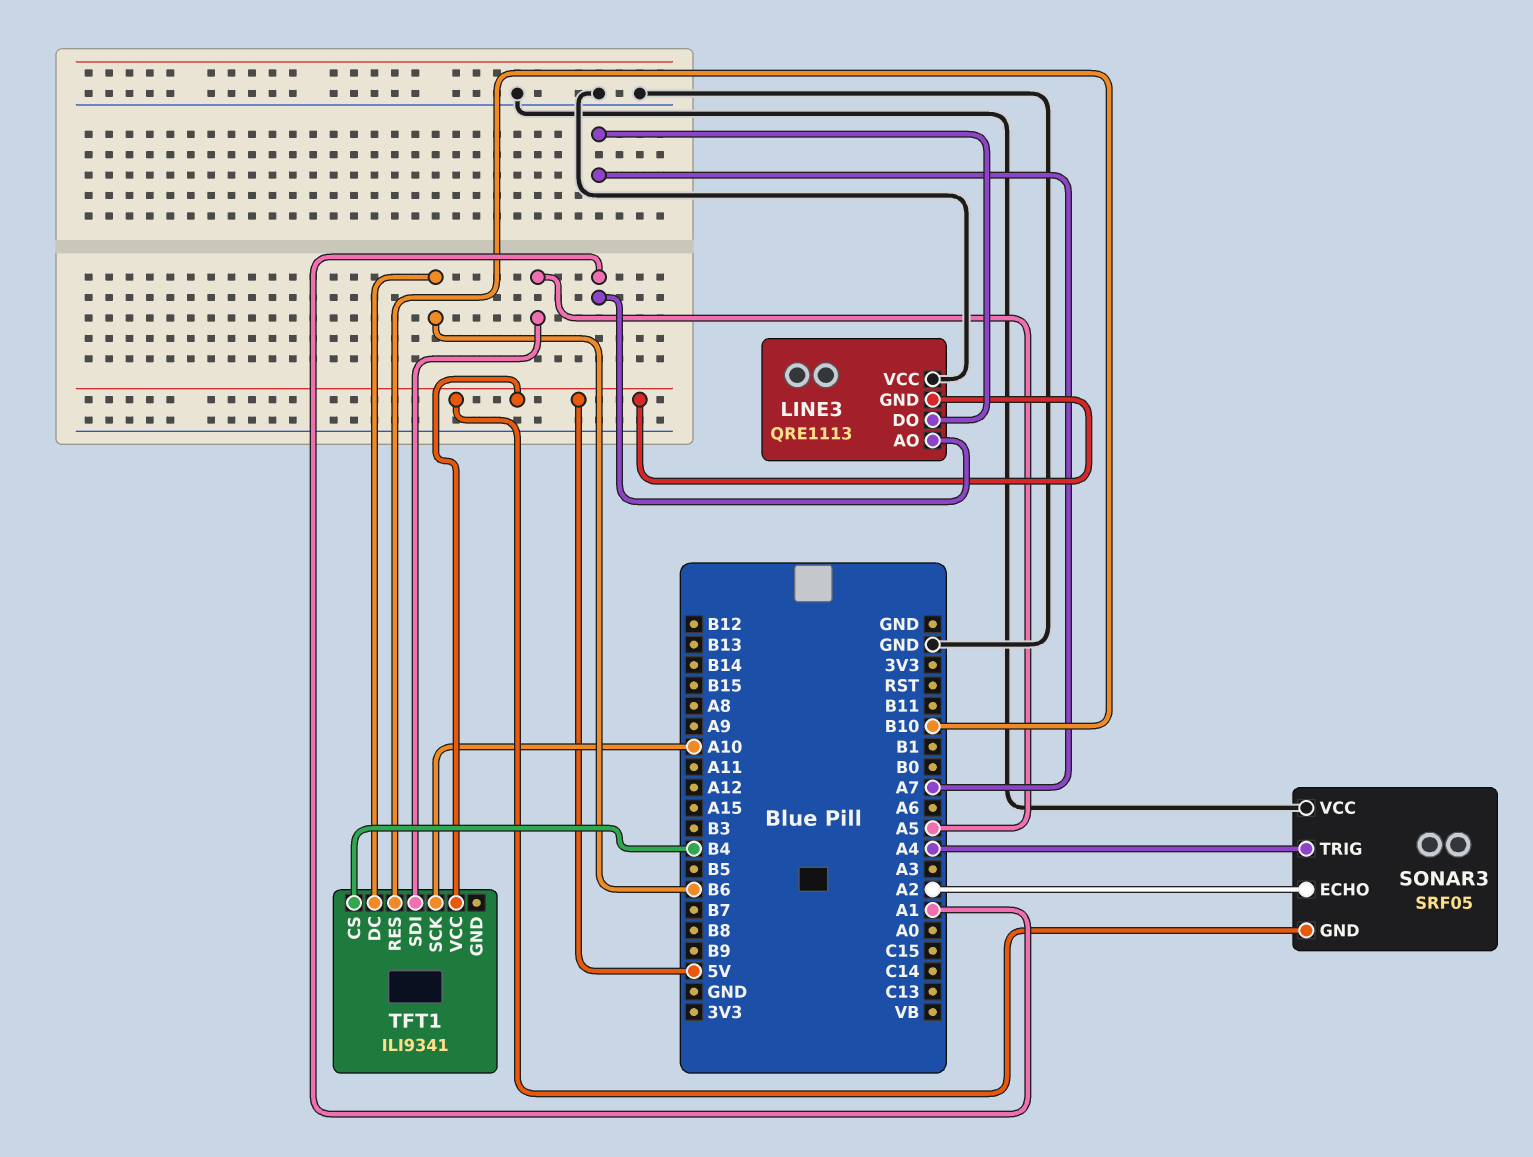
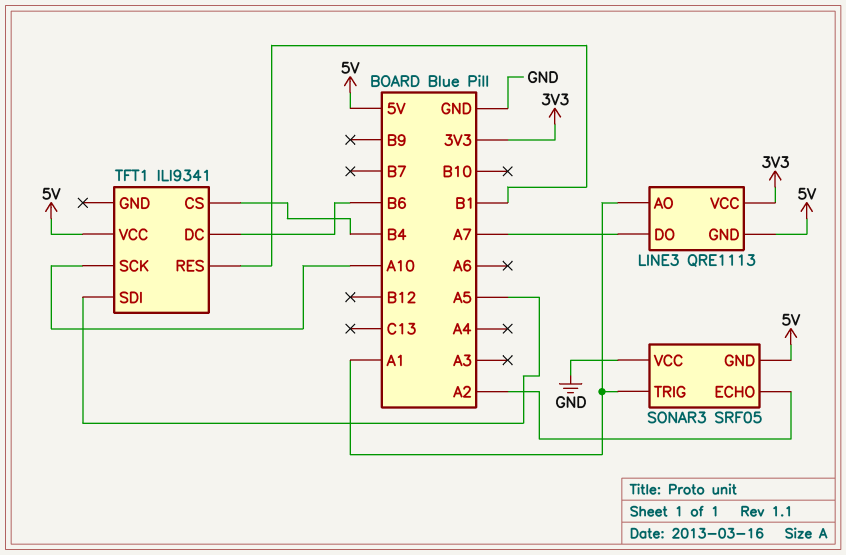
LINE3 pin VCC: GND -> 3V3
SONAR3 pin TRIG: A4 -> A1
TFT1 pin RES: B10 -> B1

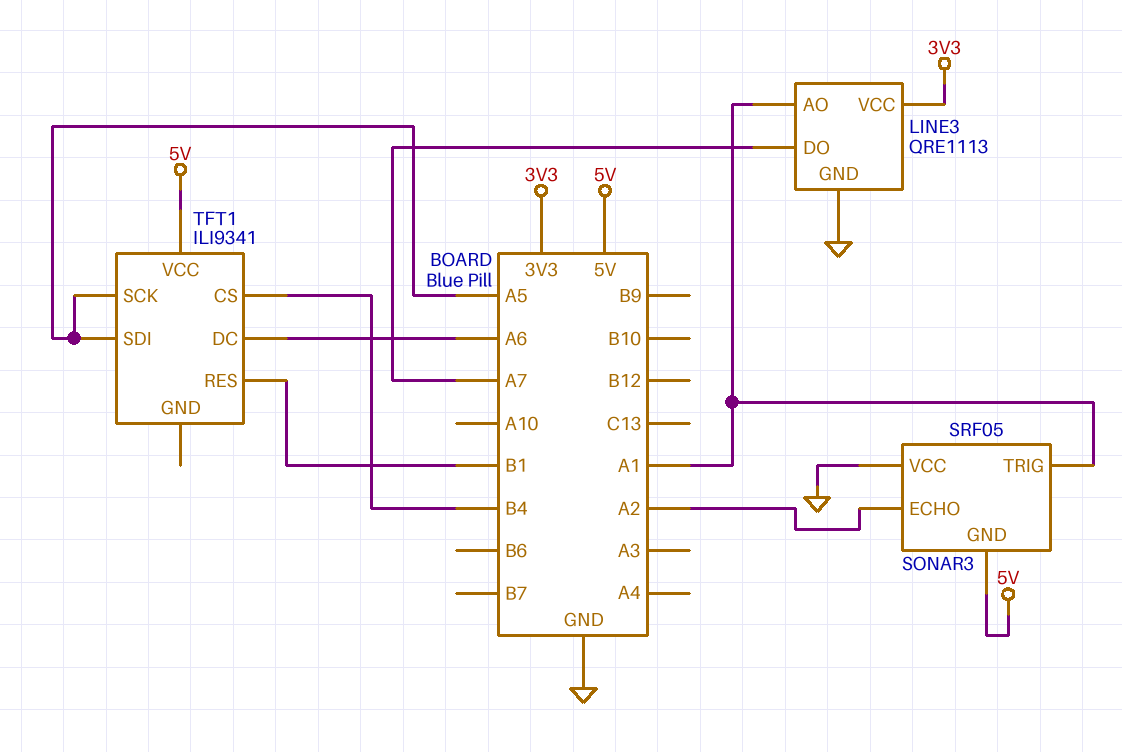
LINE3 pin GND: 5V -> GND
TFT1 pin DC: B6 -> A6
TFT1 pin SCK: A10 -> A5

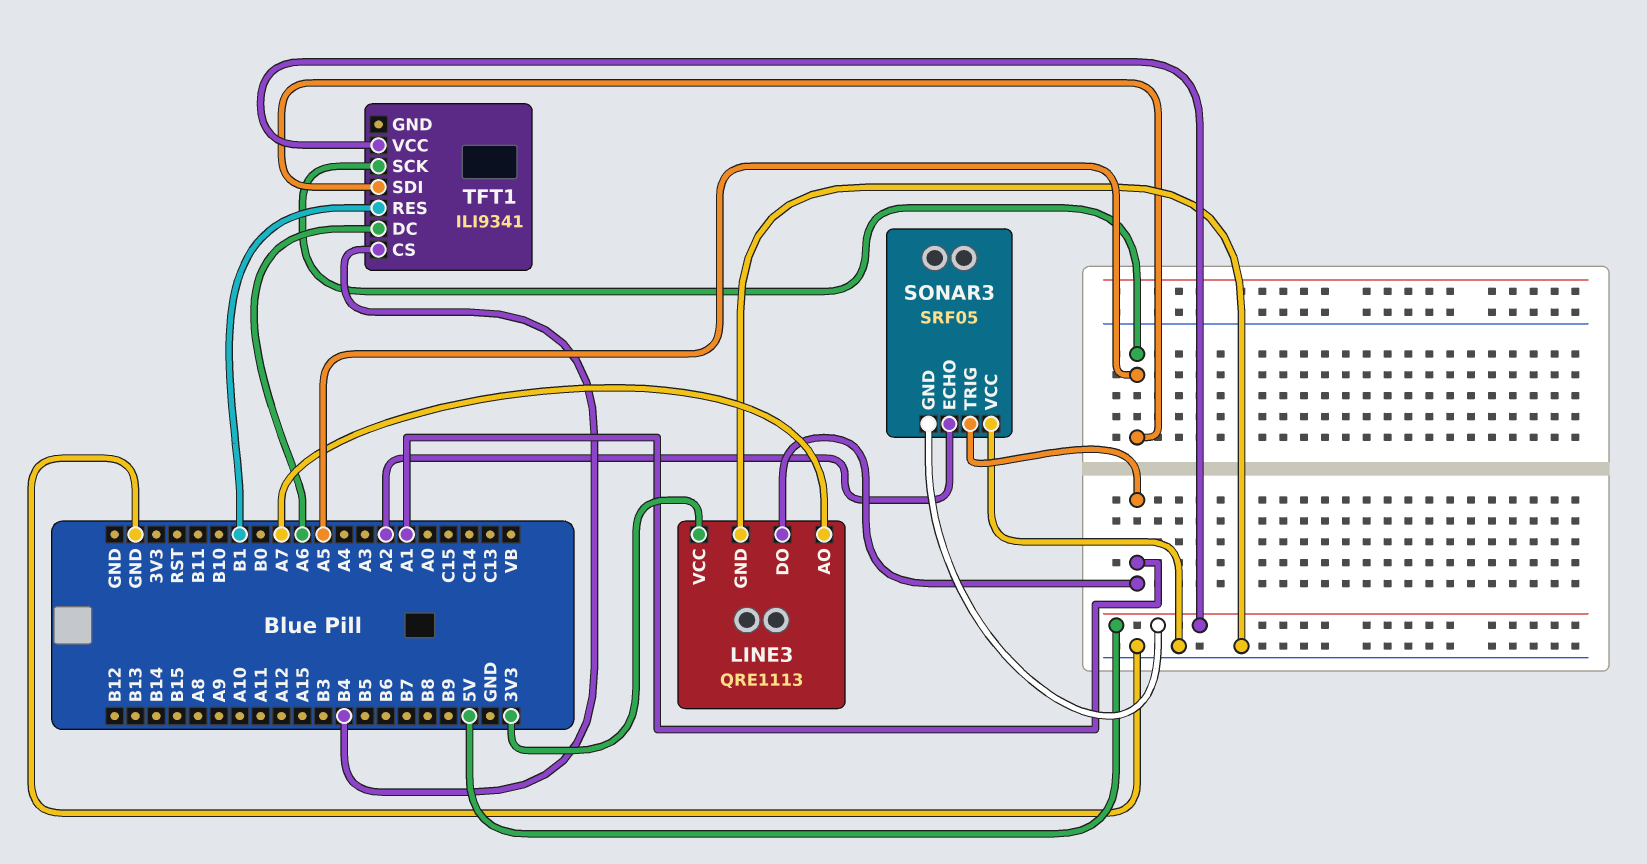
LINE3 pin AO: A1 -> A7
LINE3 pin DO: A7 -> A1

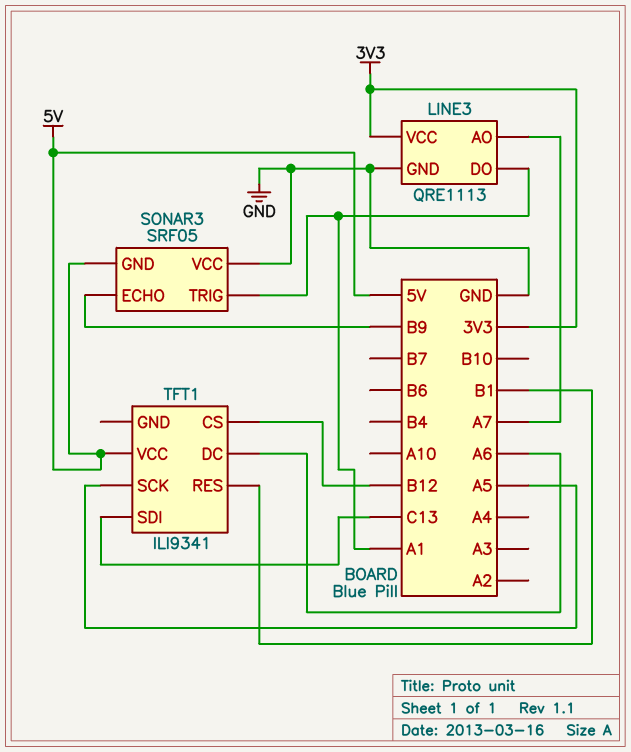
SONAR3 pin ECHO: A2 -> B9
TFT1 pin CS: B4 -> B12
TFT1 pin SDI: A5 -> C13

